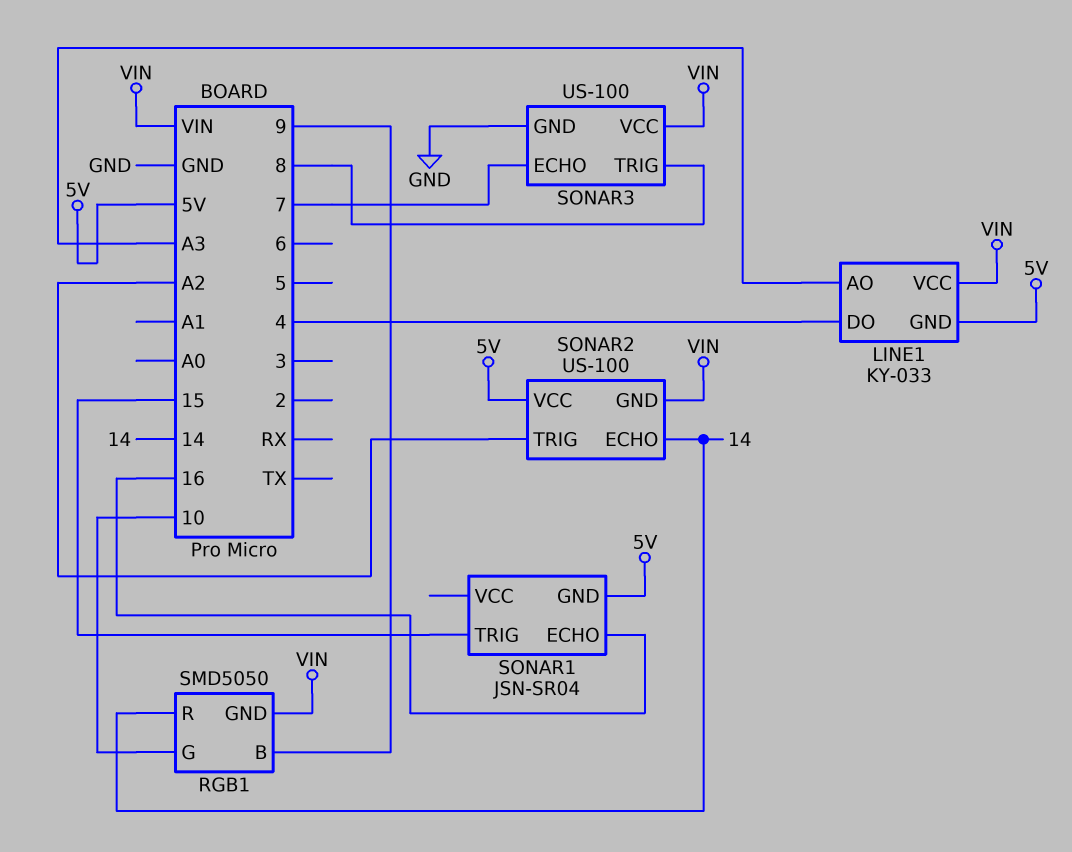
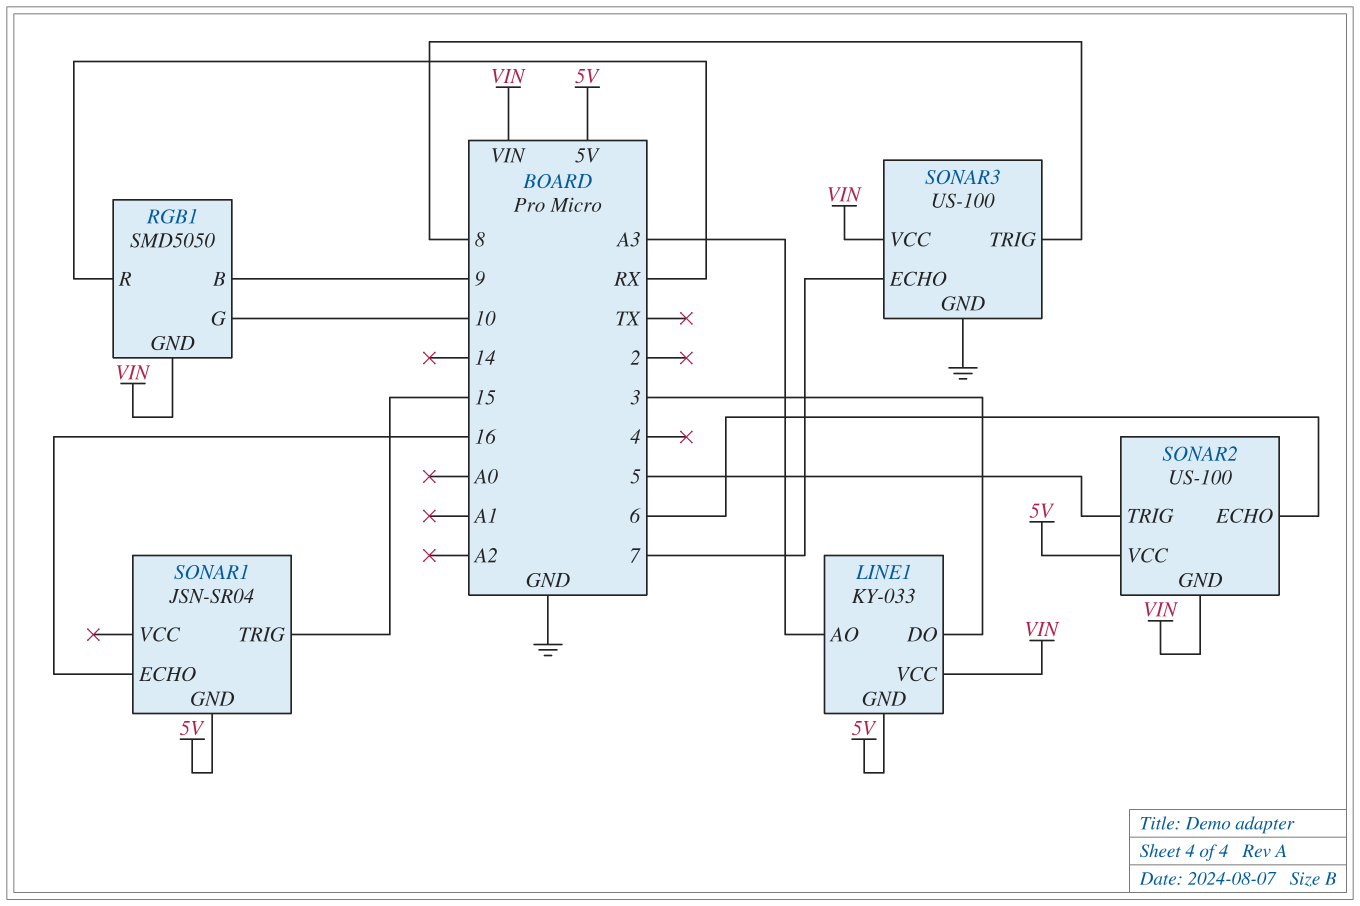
LINE1 pin DO: 4 -> 3
RGB1 pin R: 14 -> RX
SONAR2 pin ECHO: 14 -> 6
SONAR2 pin TRIG: A2 -> 5

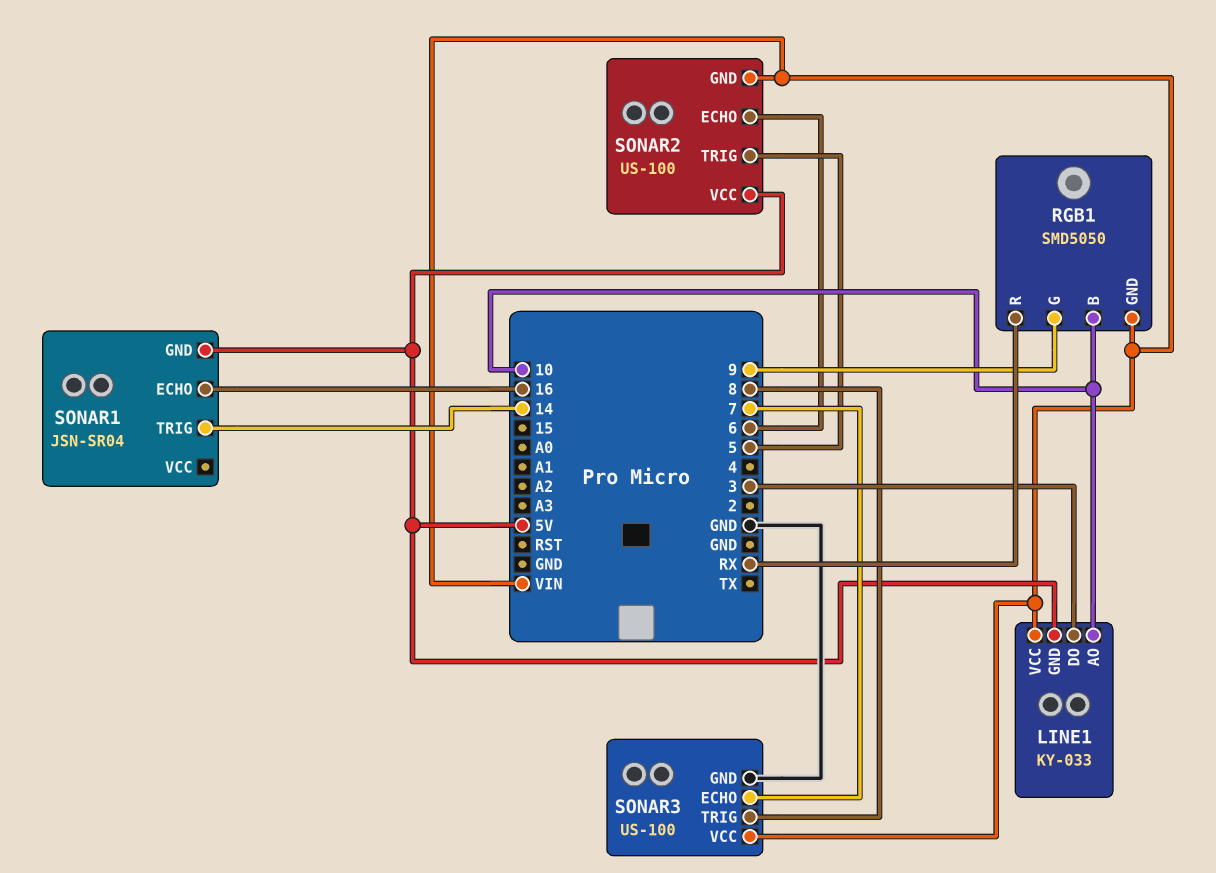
LINE1 pin AO: A3 -> 10
RGB1 pin B: 9 -> 10
RGB1 pin G: 10 -> 9
SONAR1 pin TRIG: 15 -> 14

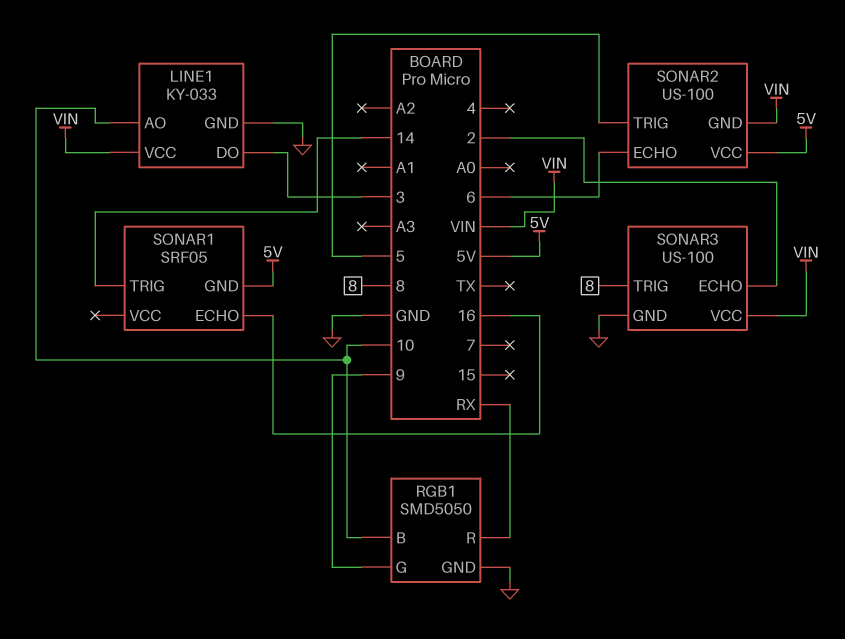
LINE1 pin GND: 5V -> GND
RGB1 pin GND: VIN -> GND
SONAR1: JSN-SR04 -> SRF05
SONAR3 pin ECHO: 7 -> 2

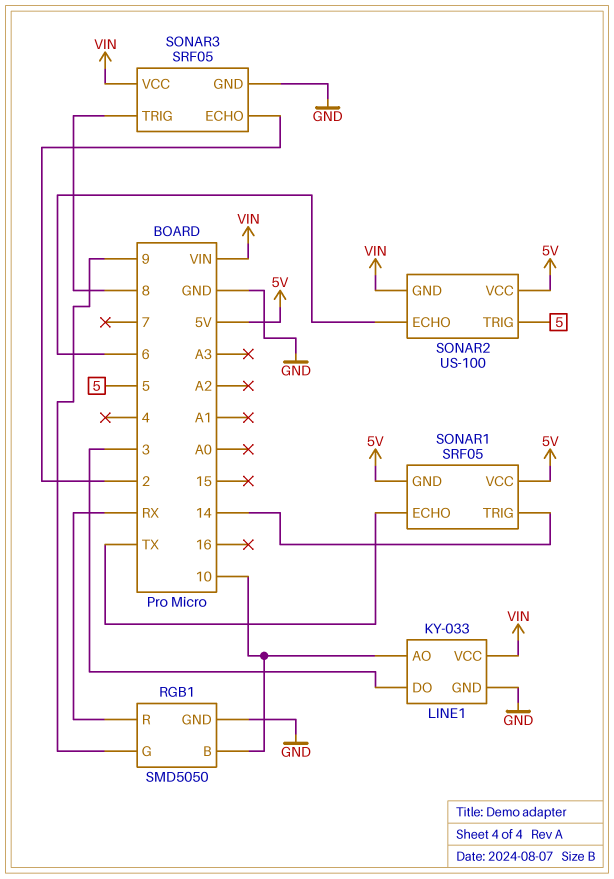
SONAR1 pin ECHO: 16 -> TX
SONAR1 pin VCC: none -> 5V
SONAR3: US-100 -> SRF05

